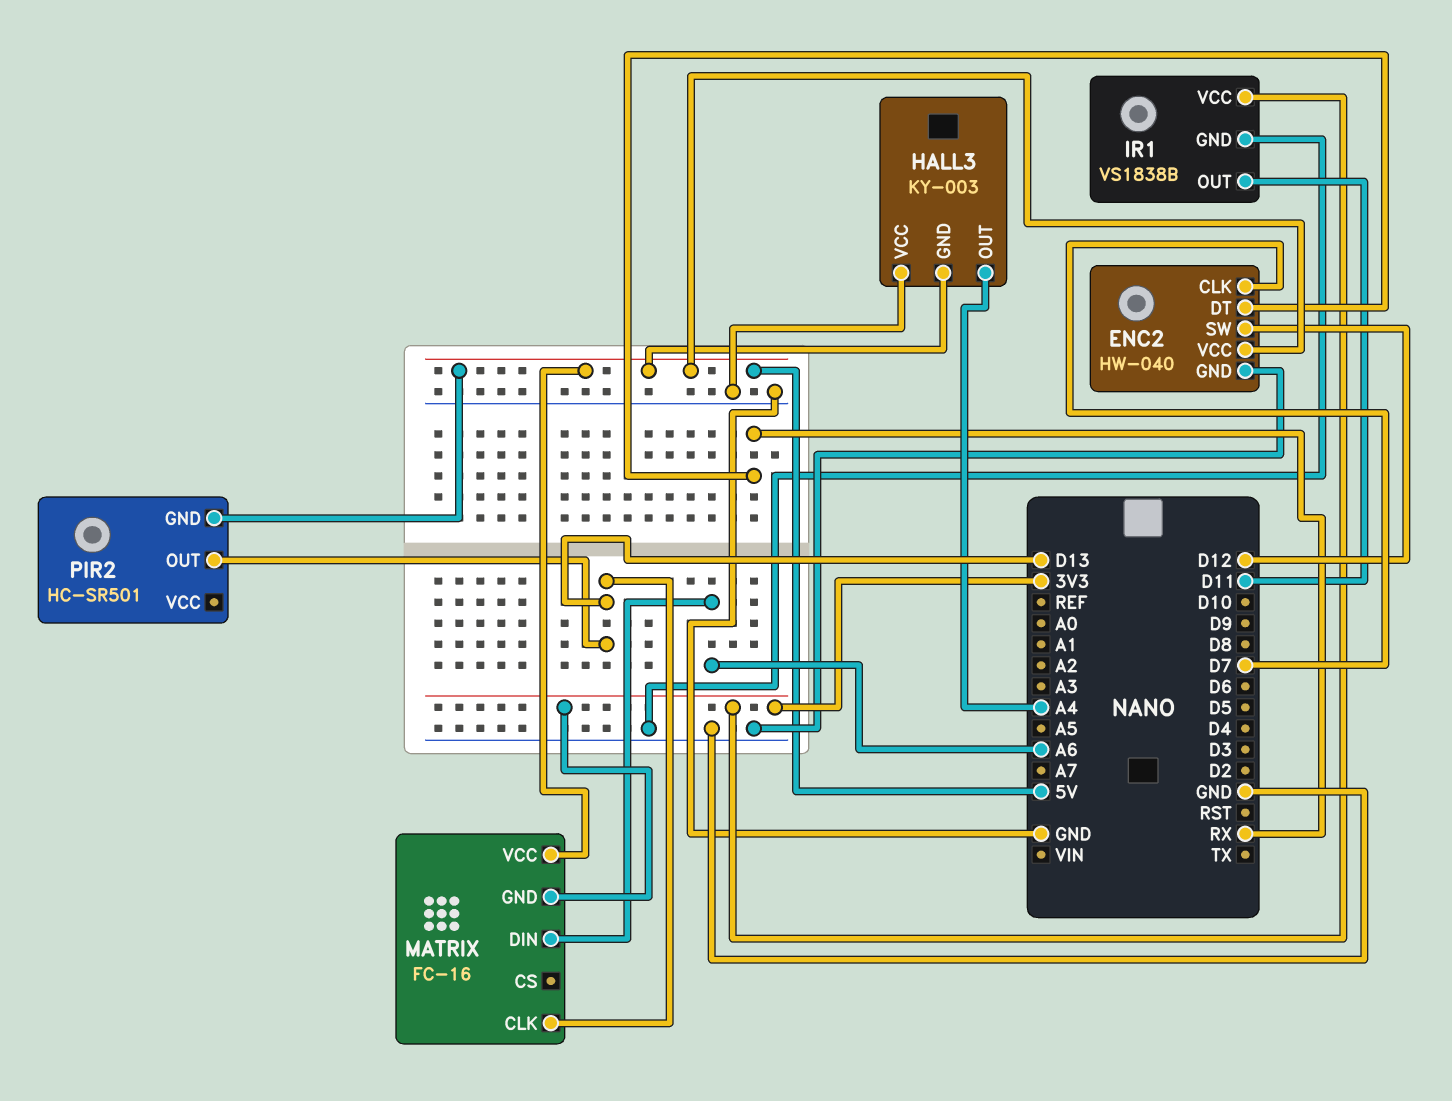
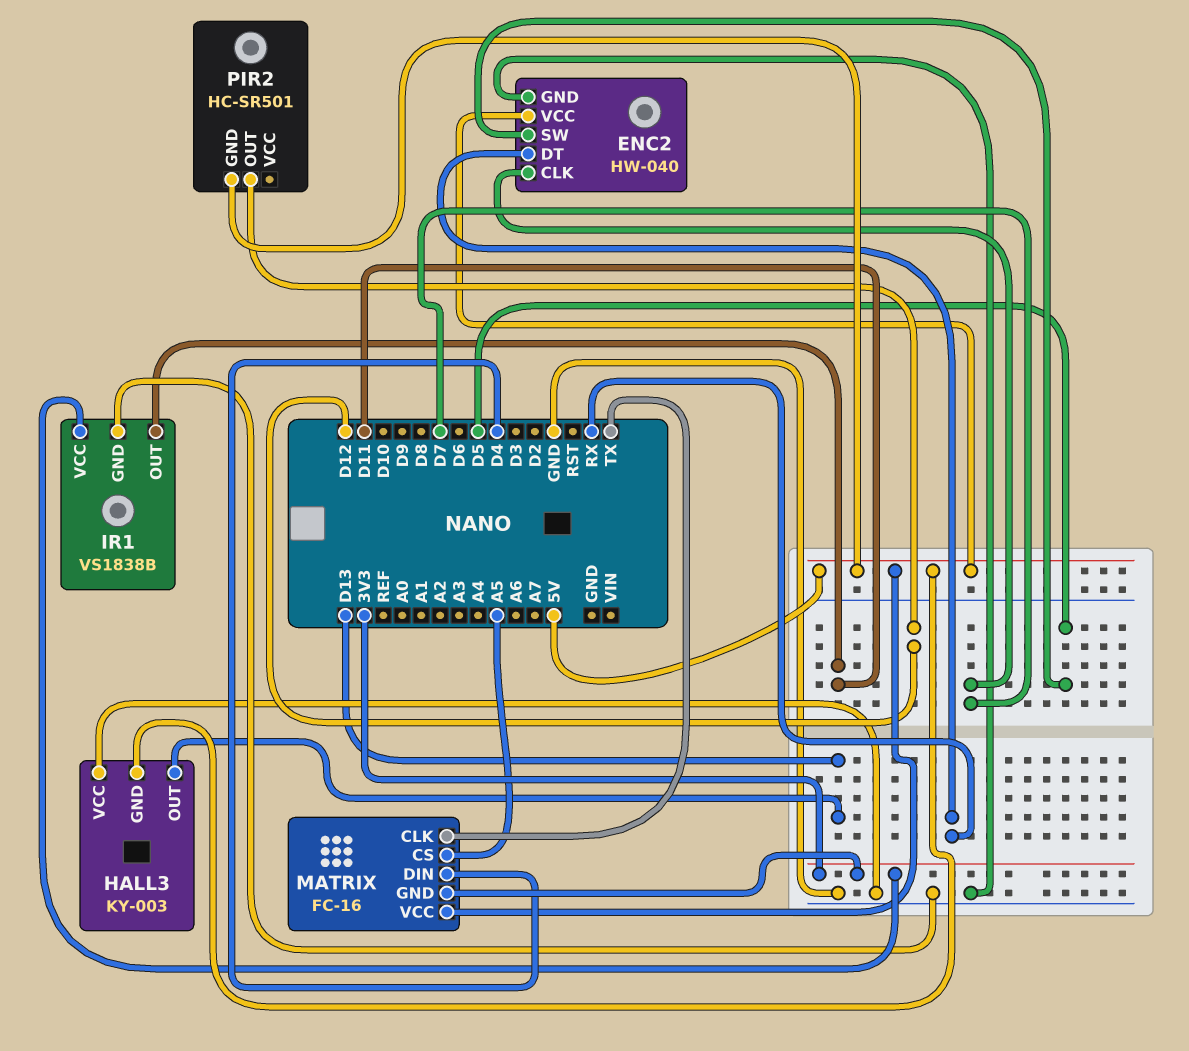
ENC2 pin SW: D12 -> D5
HALL3 pin OUT: A4 -> D13
MATRIX pin CLK: D13 -> TX
MATRIX pin CS: none -> A5
MATRIX pin DIN: A6 -> D4
PIR2 pin OUT: D13 -> D12

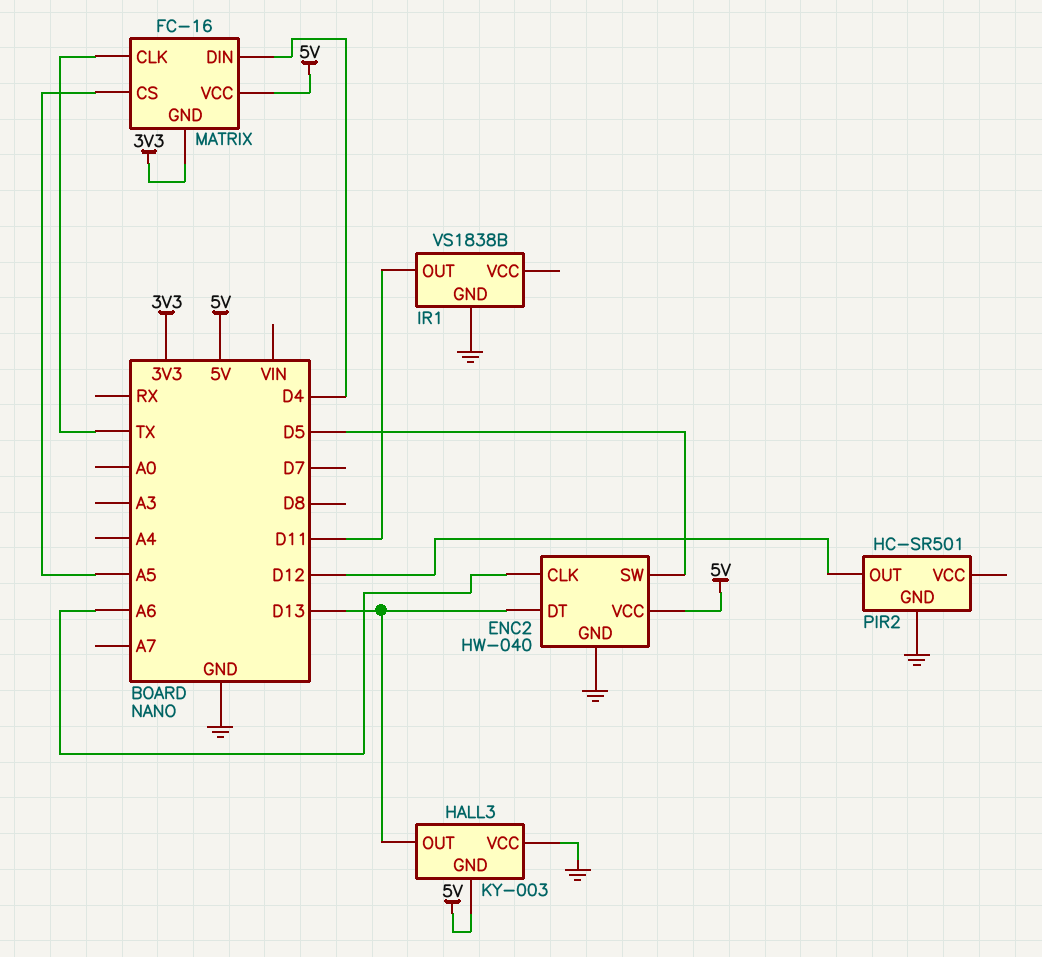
ENC2 pin CLK: D7 -> A6
ENC2 pin DT: RX -> D13
IR1 pin VCC: 3V3 -> none
PIR2 pin GND: 5V -> GND

